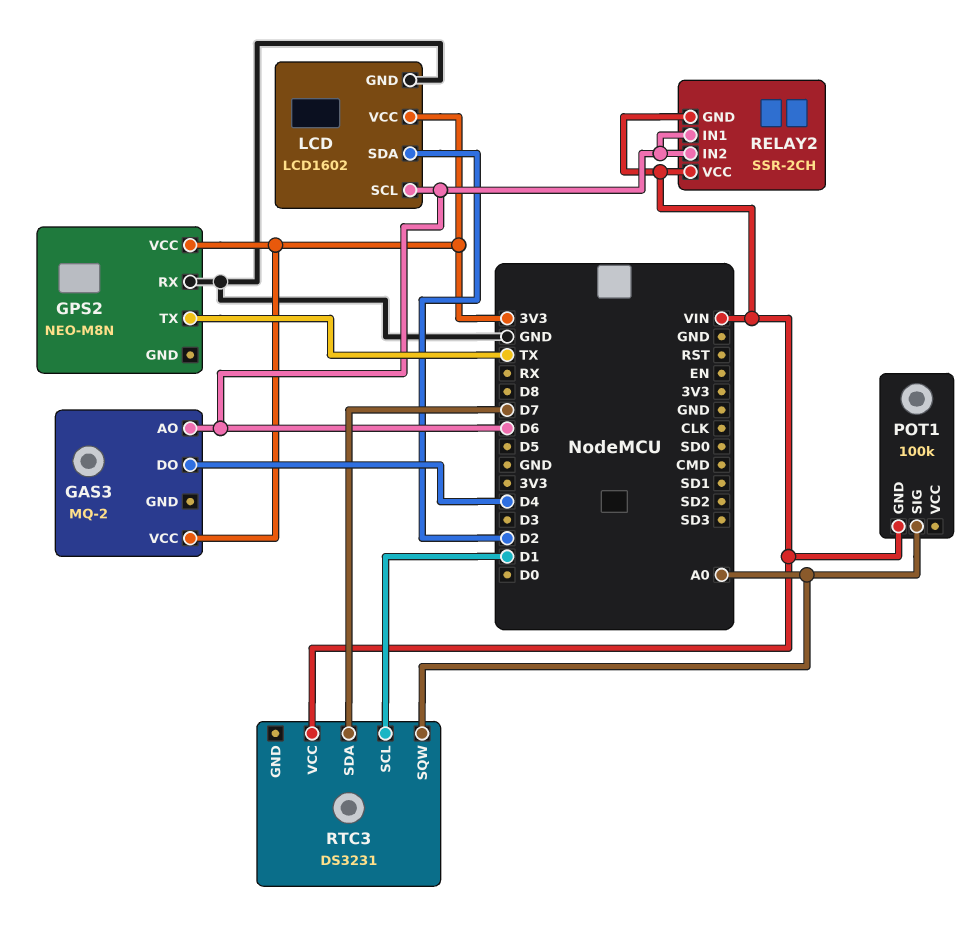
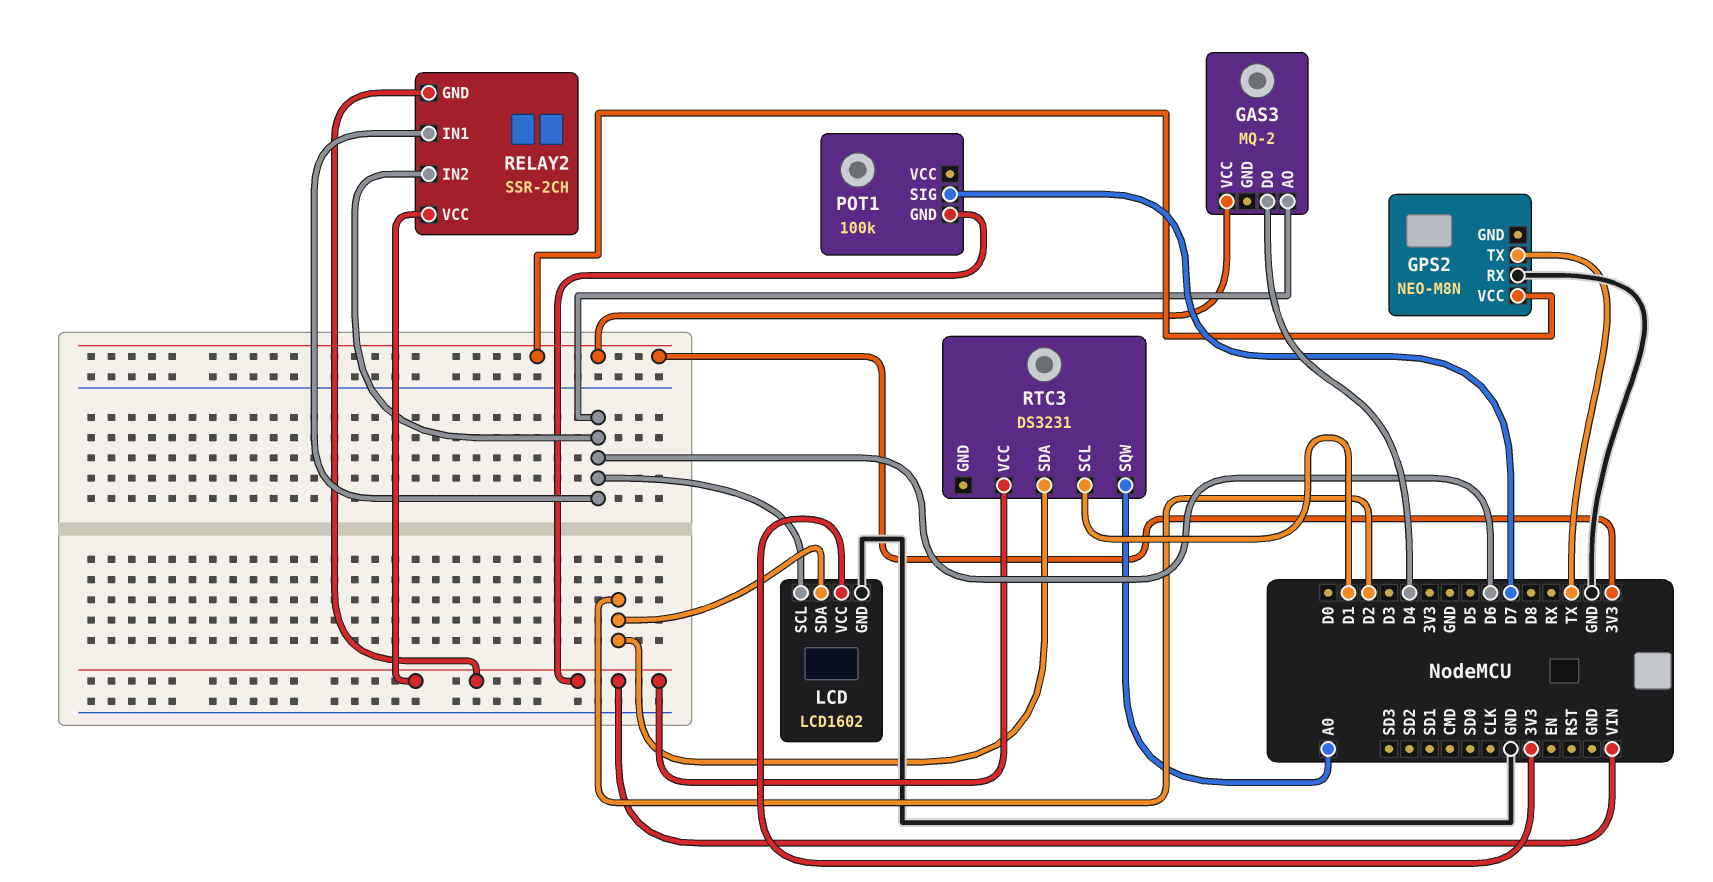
POT1 pin SIG: A0 -> D7
RTC3 pin SDA: D7 -> D2

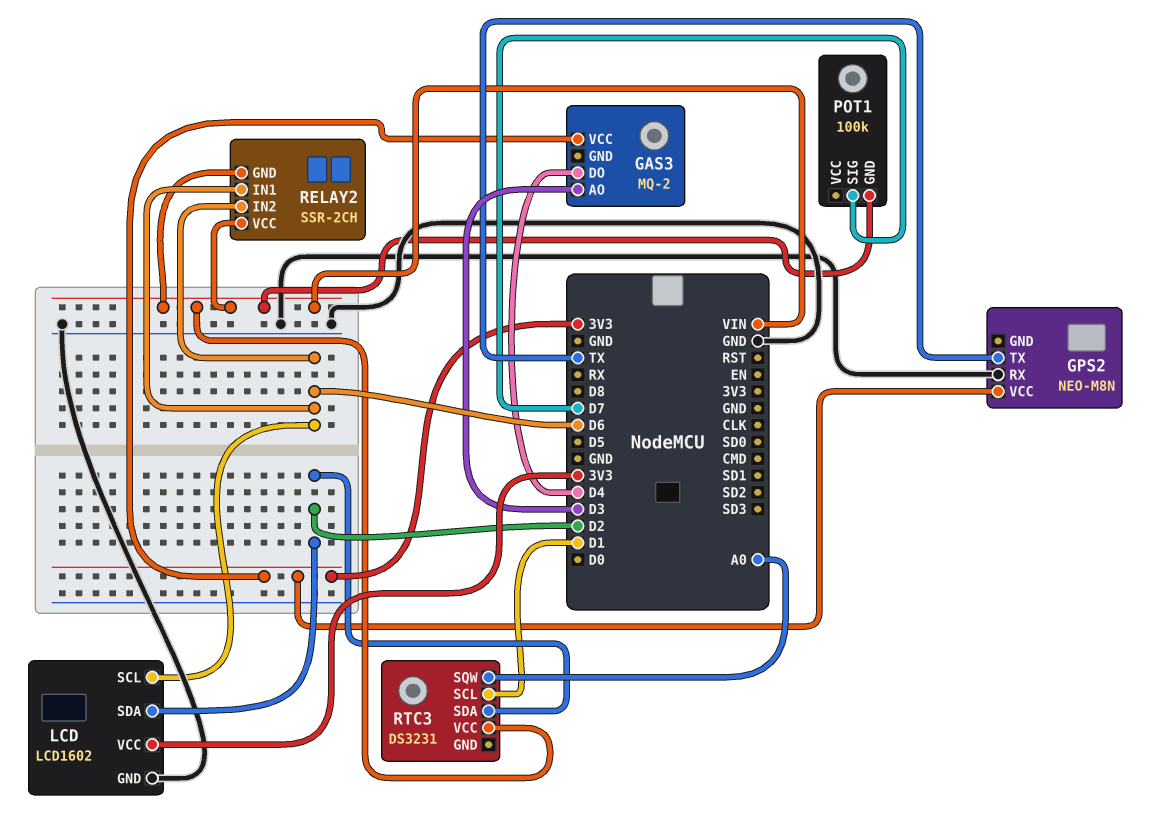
GAS3 pin AO: D6 -> D3

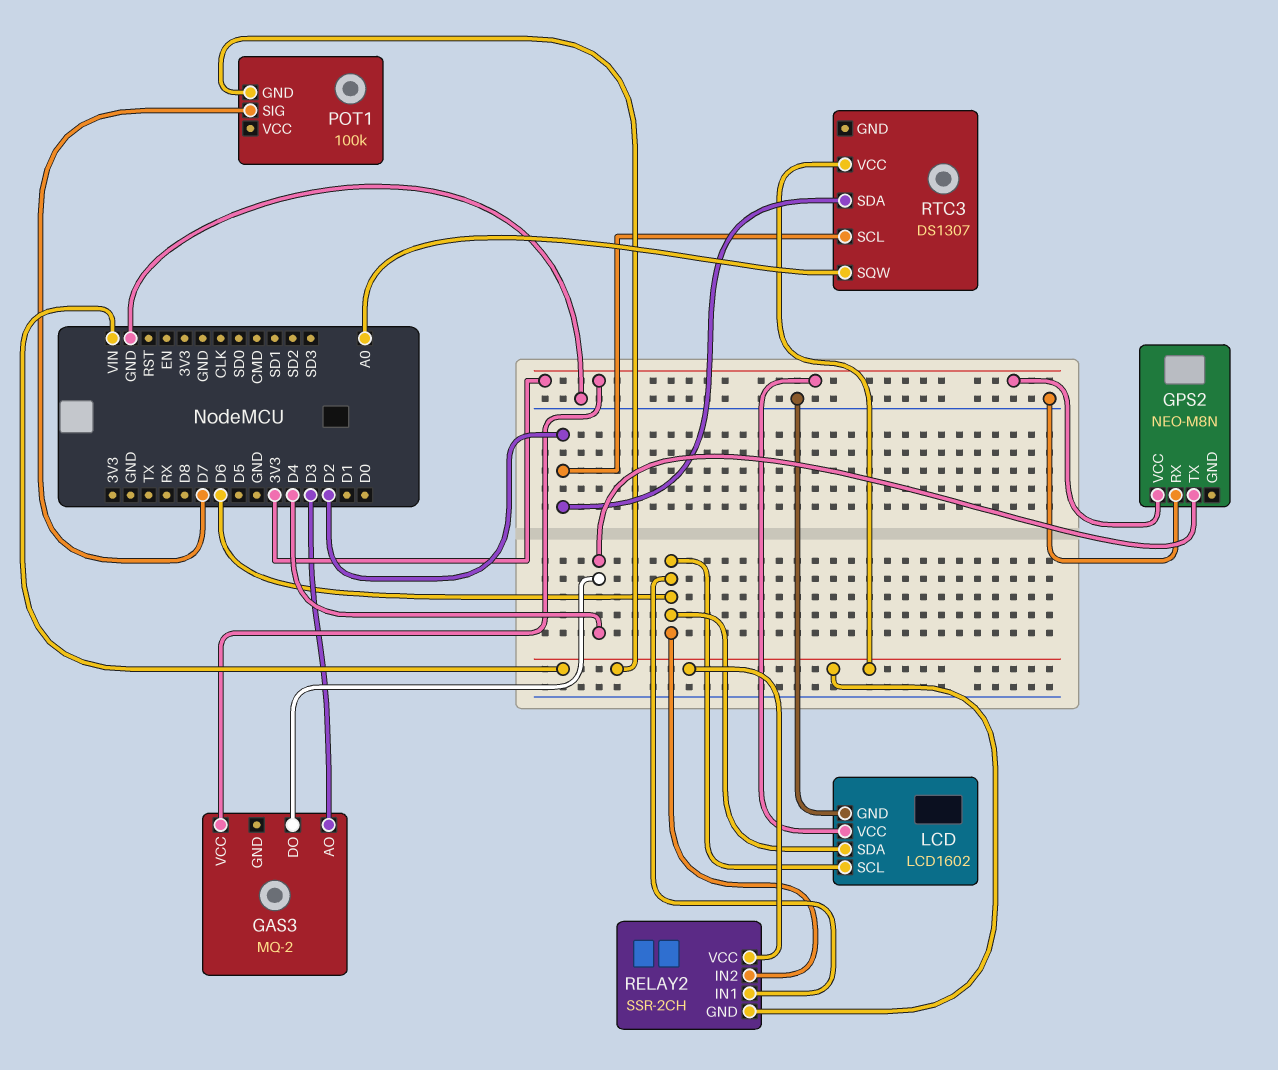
GPS2 pin TX: TX -> D4
LCD pin SDA: D2 -> D6
RTC3: DS3231 -> DS1307
RTC3 pin SCL: D1 -> D2

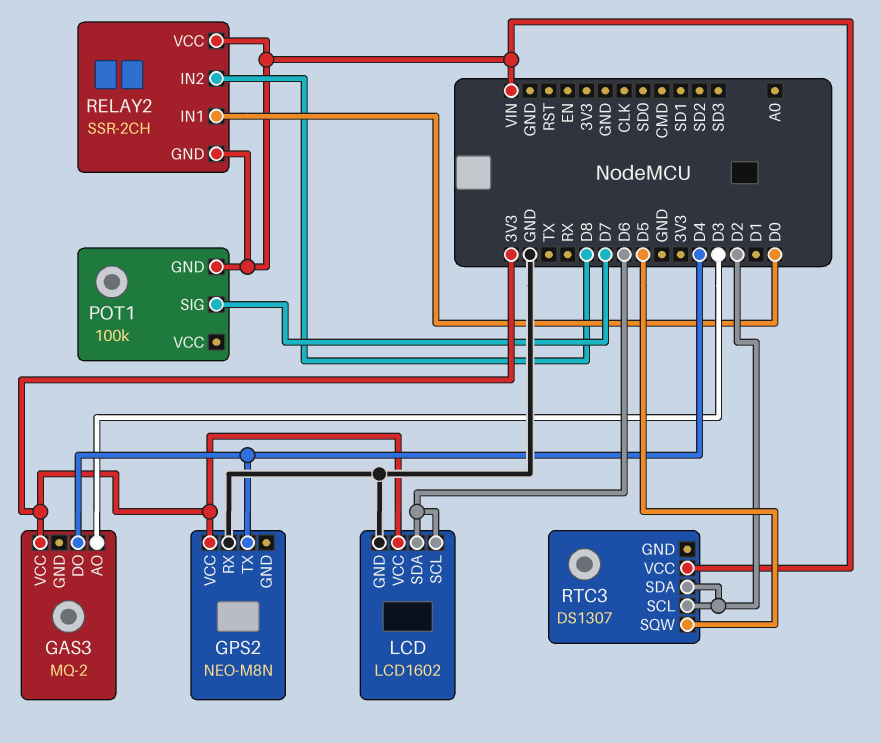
RELAY2 pin IN1: D6 -> D0
RELAY2 pin IN2: D6 -> D8
RTC3 pin SQW: A0 -> D5

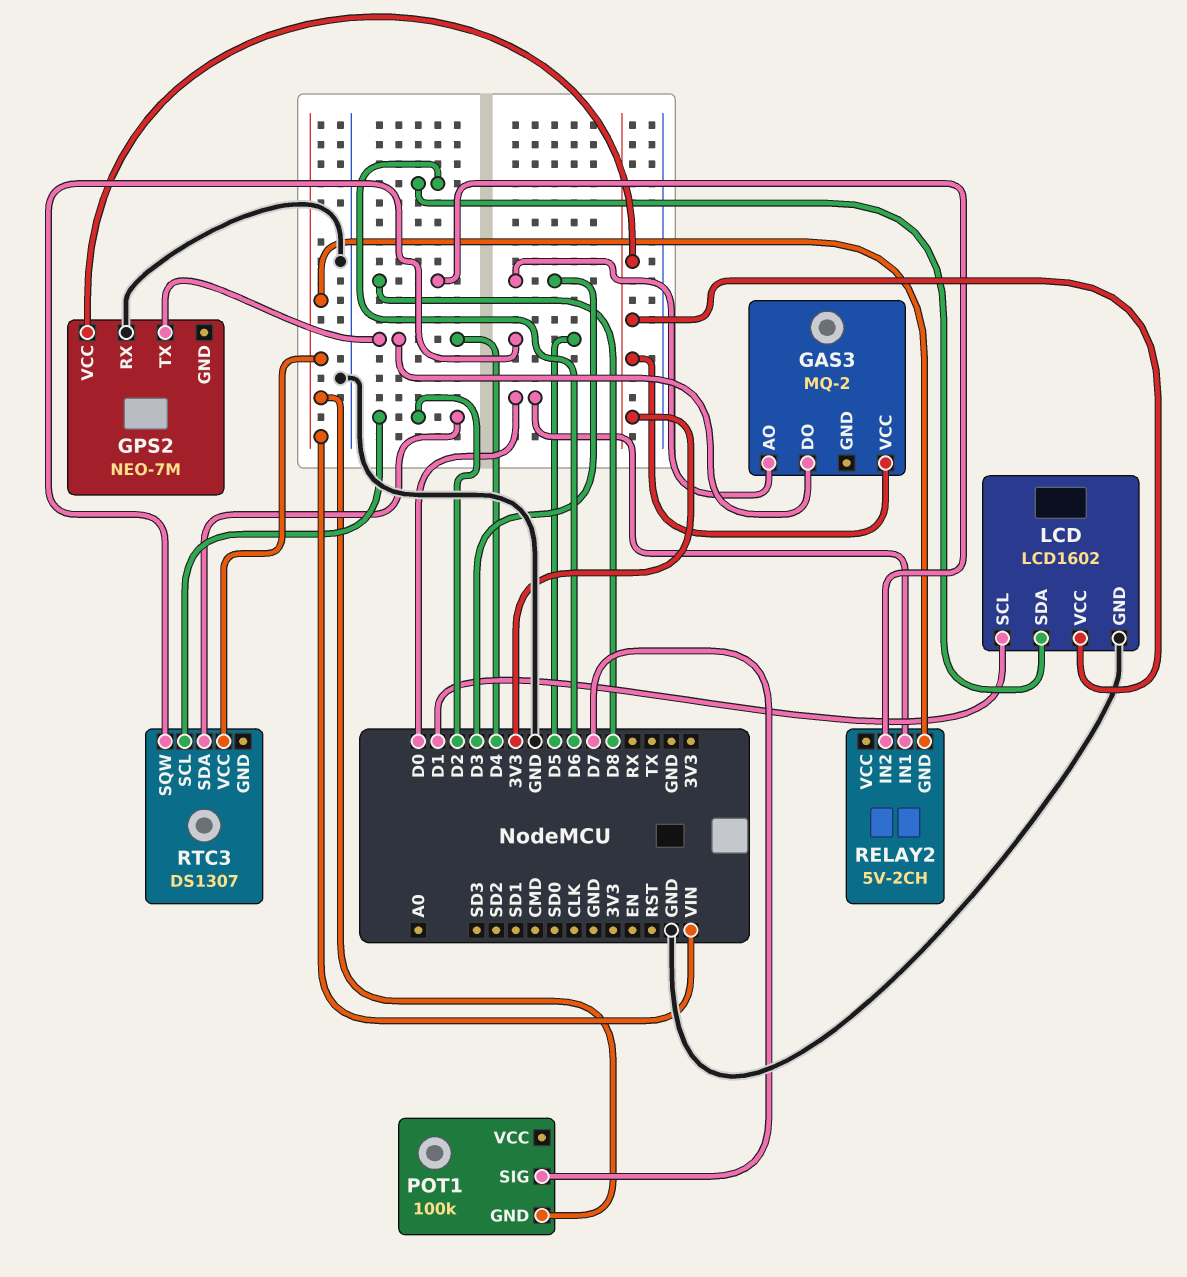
GPS2: NEO-M8N -> NEO-7M
LCD pin SCL: D6 -> D1
RELAY2: SSR-2CH -> 5V-2CH
RELAY2 pin VCC: VIN -> none

